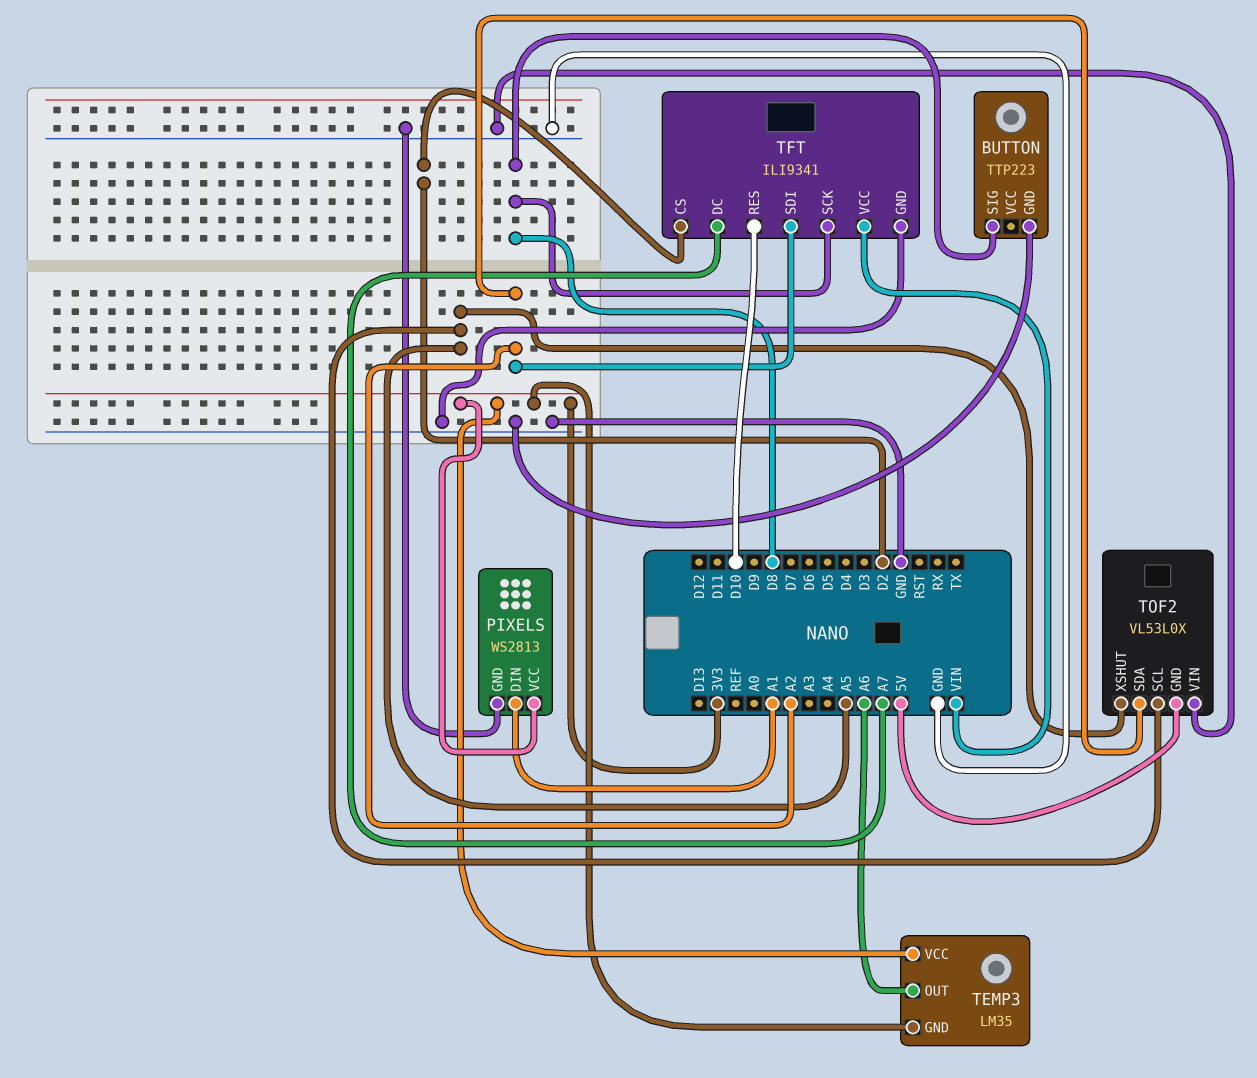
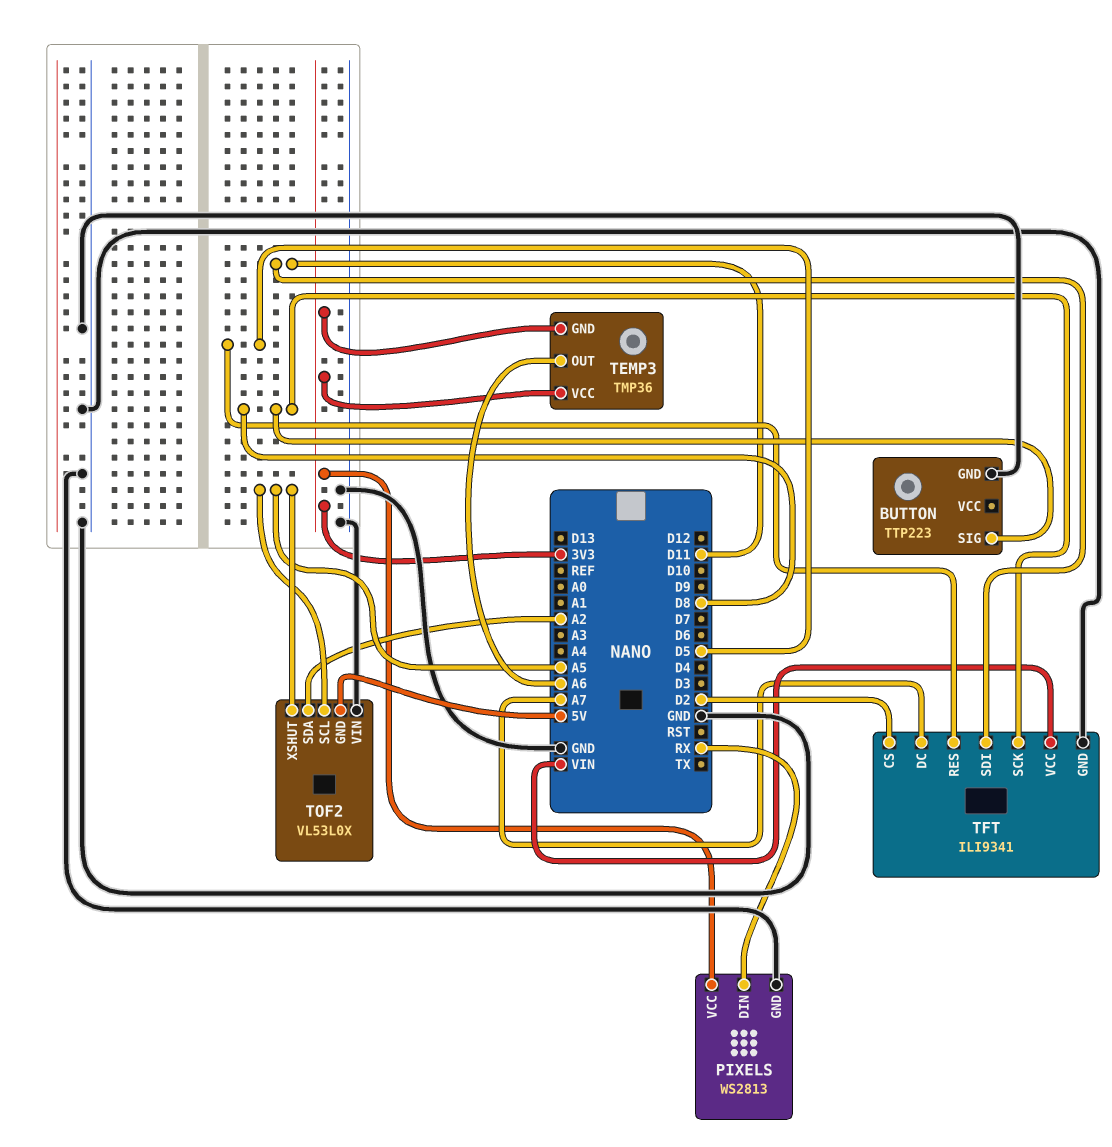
PIXELS pin DIN: A1 -> RX
TEMP3: LM35 -> TMP36
TFT pin RES: D10 -> D5
TFT pin SDI: A2 -> D11

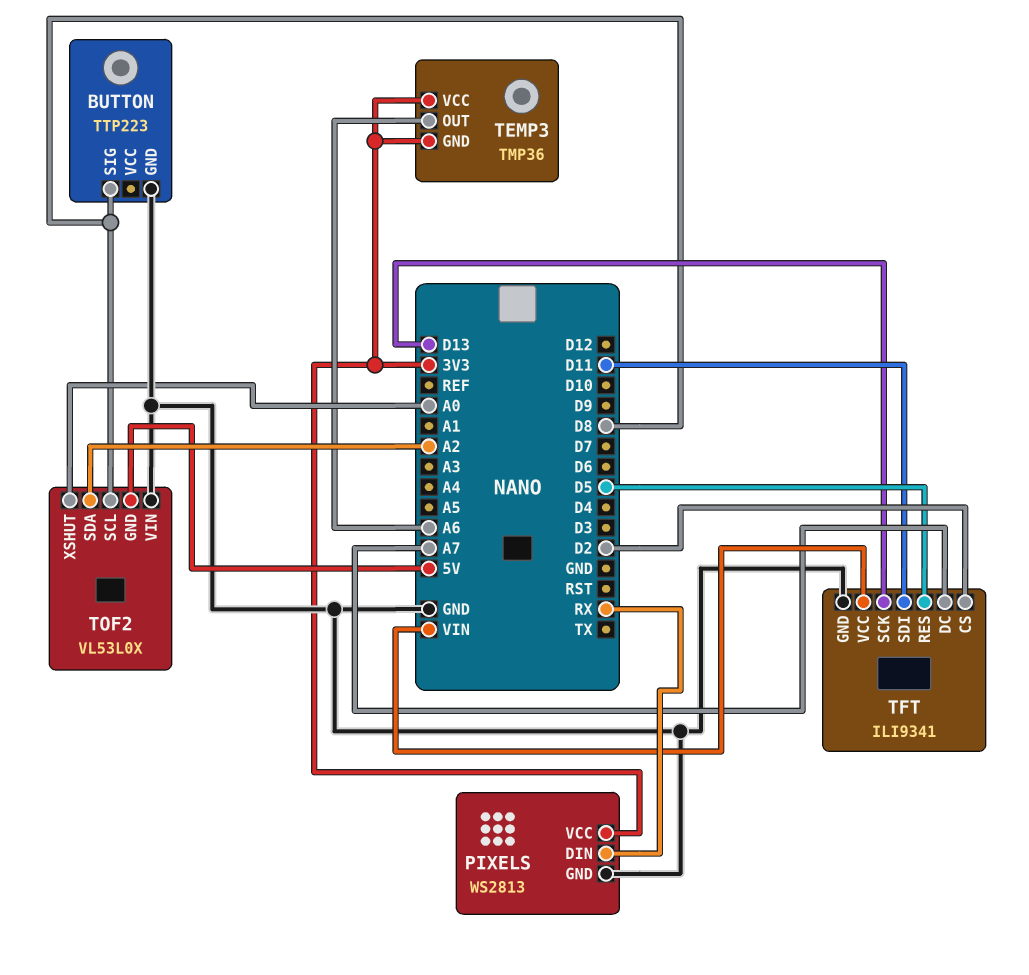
TFT pin SCK: D8 -> D13
TOF2 pin SCL: A5 -> D8
TOF2 pin XSHUT: A5 -> A0

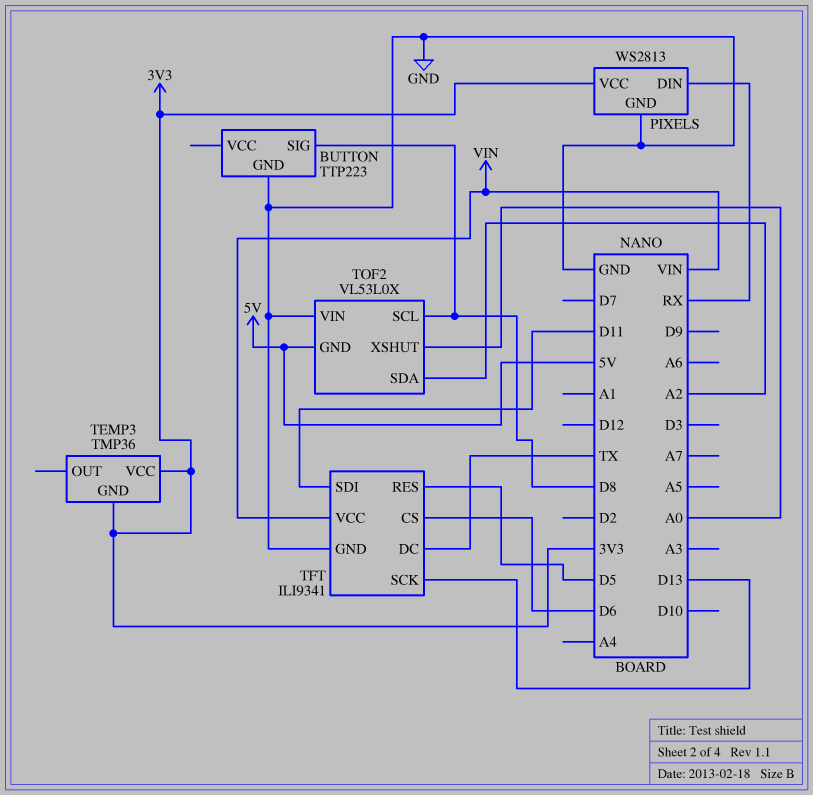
TEMP3 pin OUT: A6 -> none
TFT pin CS: D2 -> D6
TFT pin DC: A7 -> TX

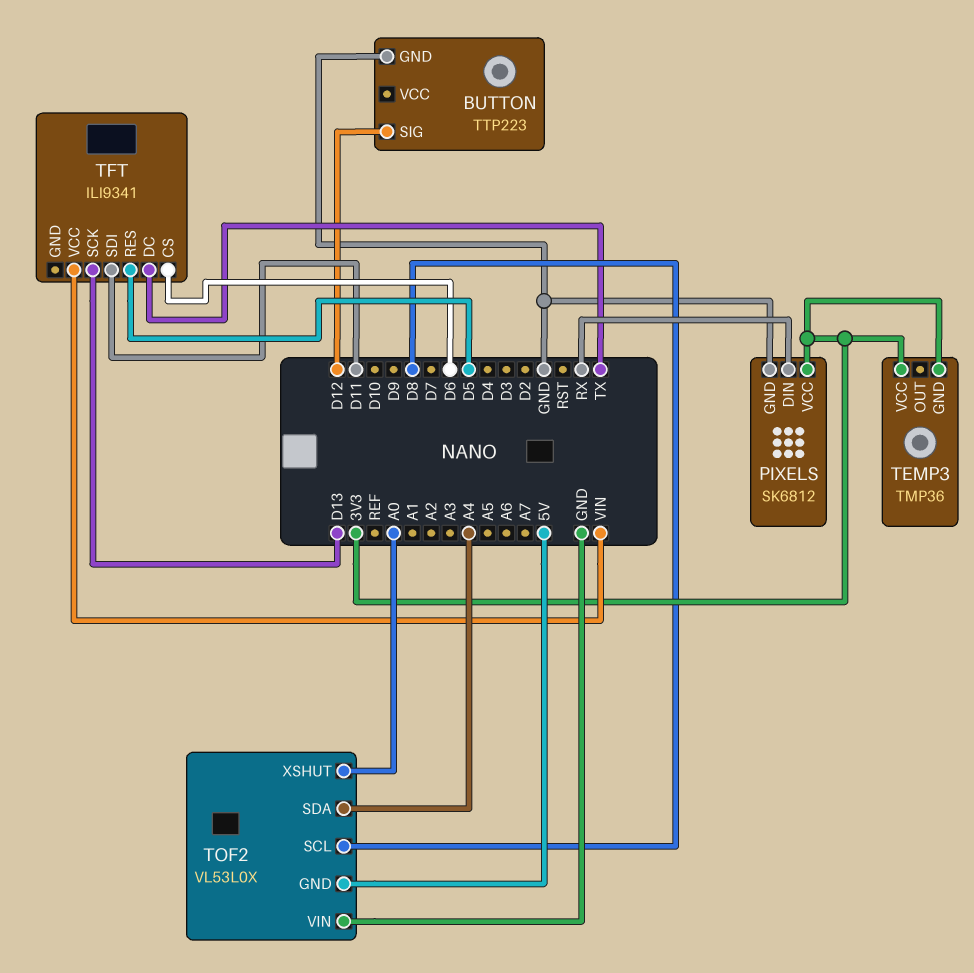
BUTTON pin SIG: D8 -> D12
PIXELS: WS2813 -> SK6812
TFT pin GND: GND -> none
TOF2 pin SDA: A2 -> A4

